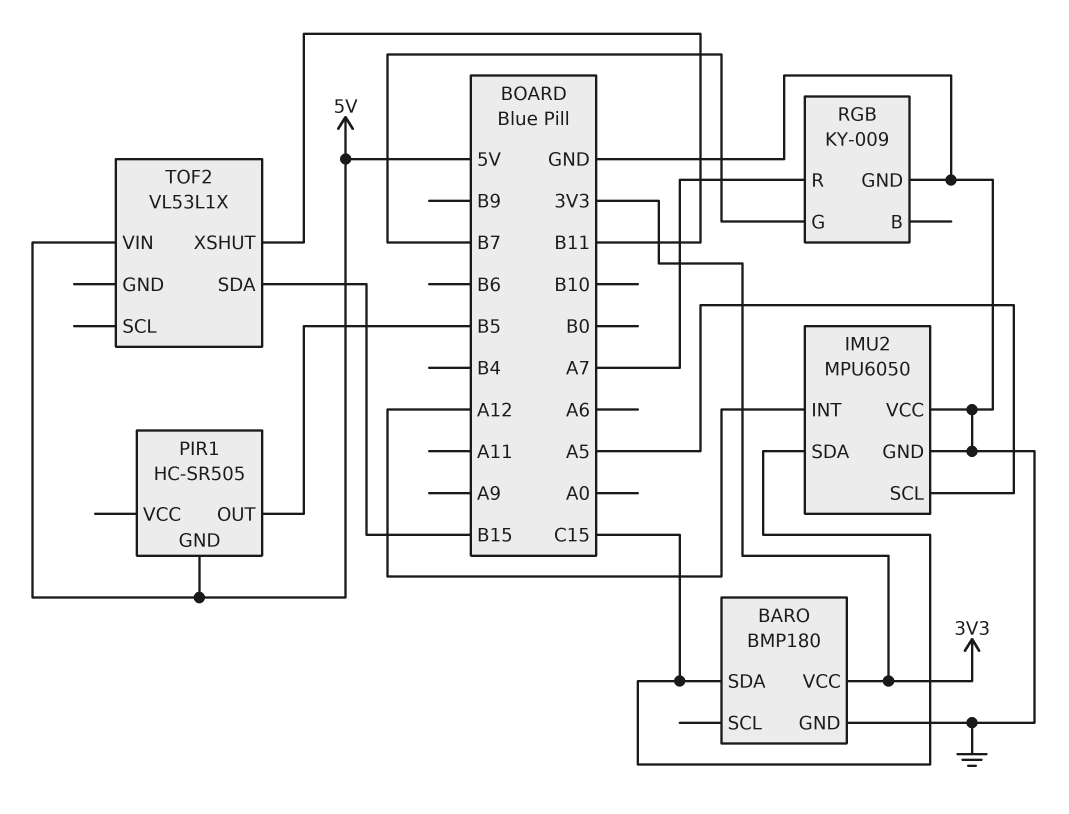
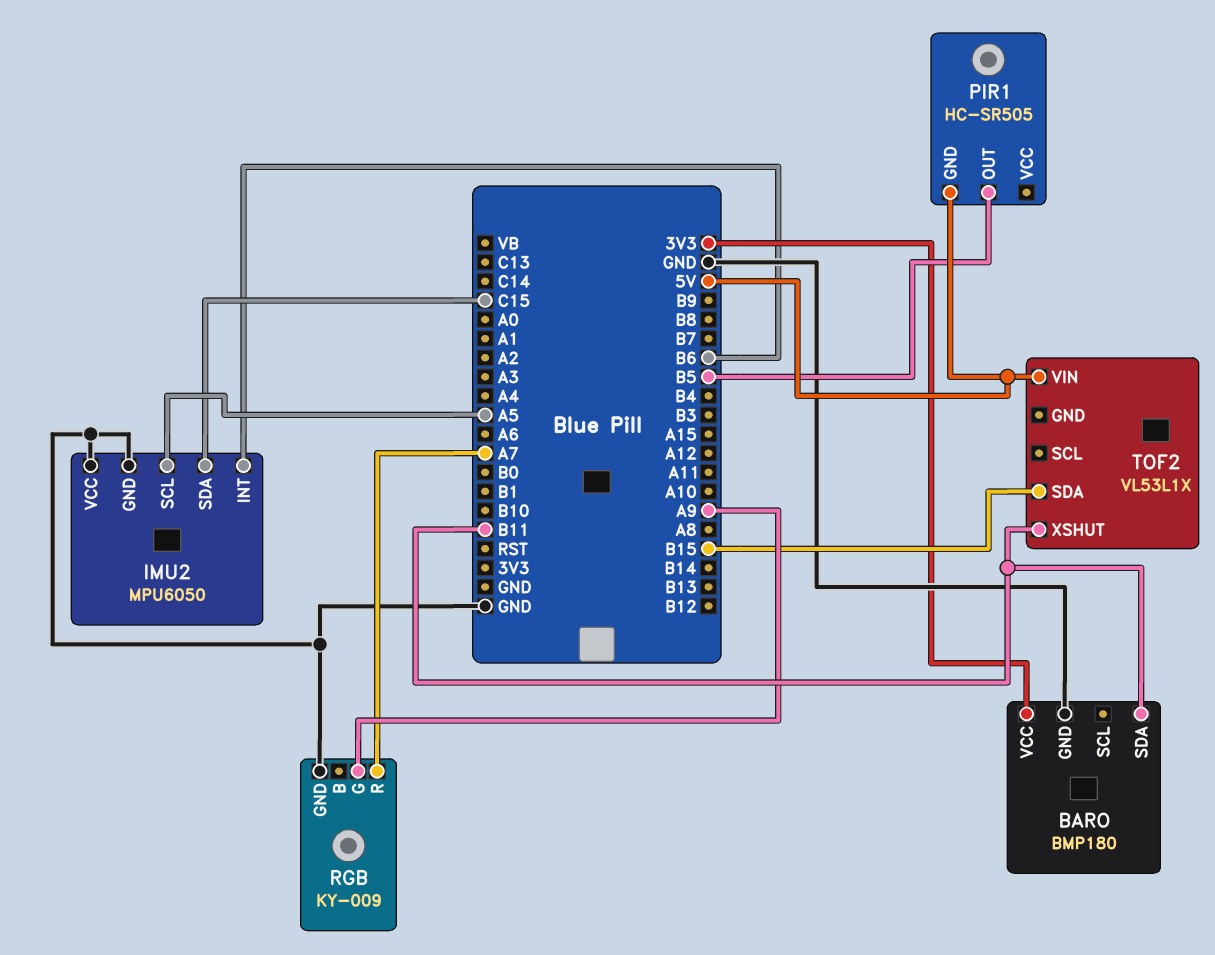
BARO pin SDA: C15 -> B11
IMU2 pin INT: A12 -> B6
RGB pin G: B7 -> A9

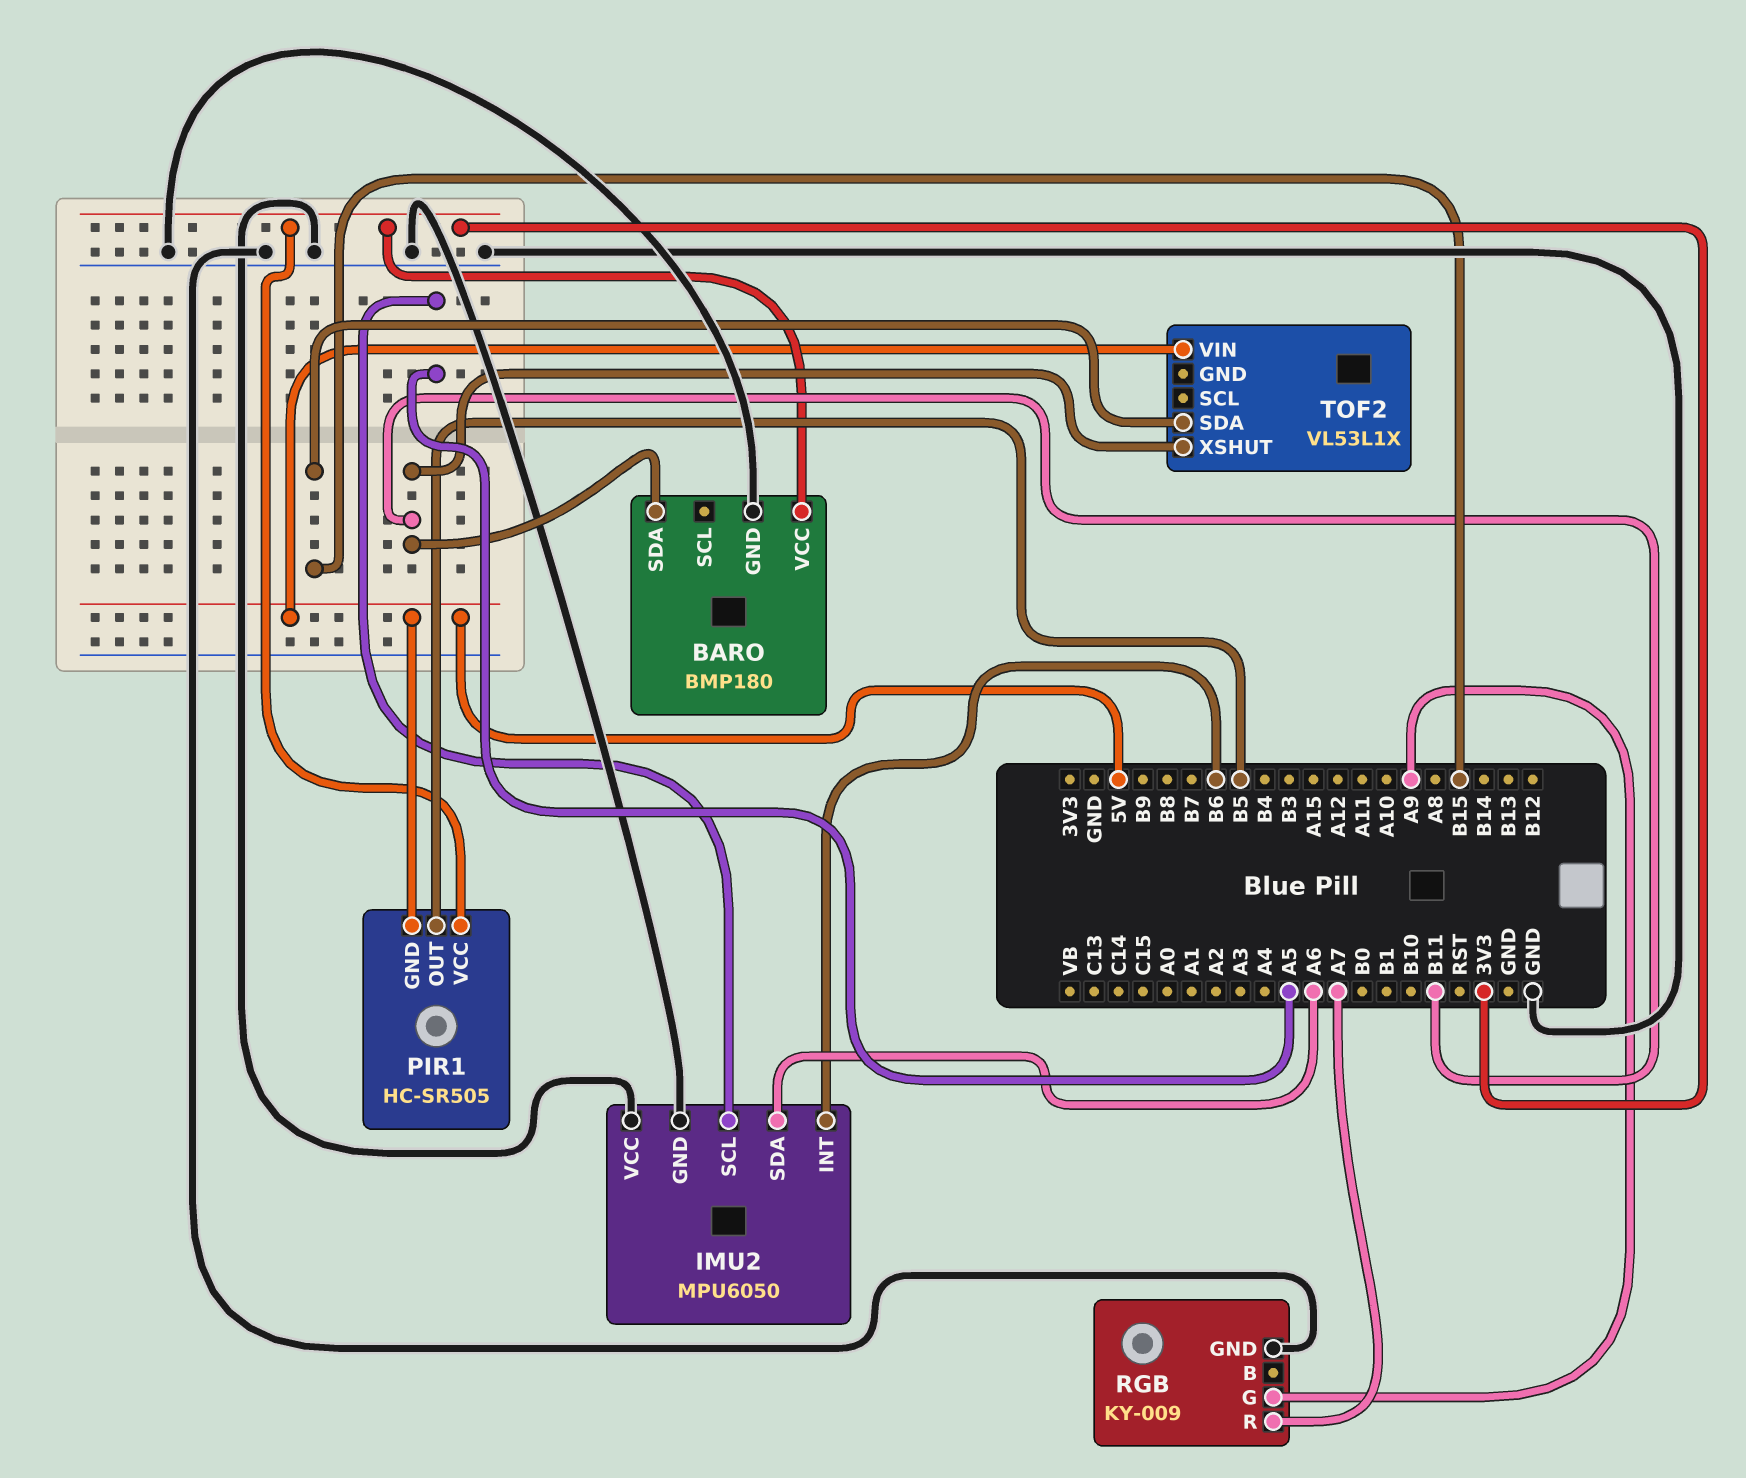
IMU2 pin SDA: C15 -> A6
PIR1 pin VCC: none -> 3V3

